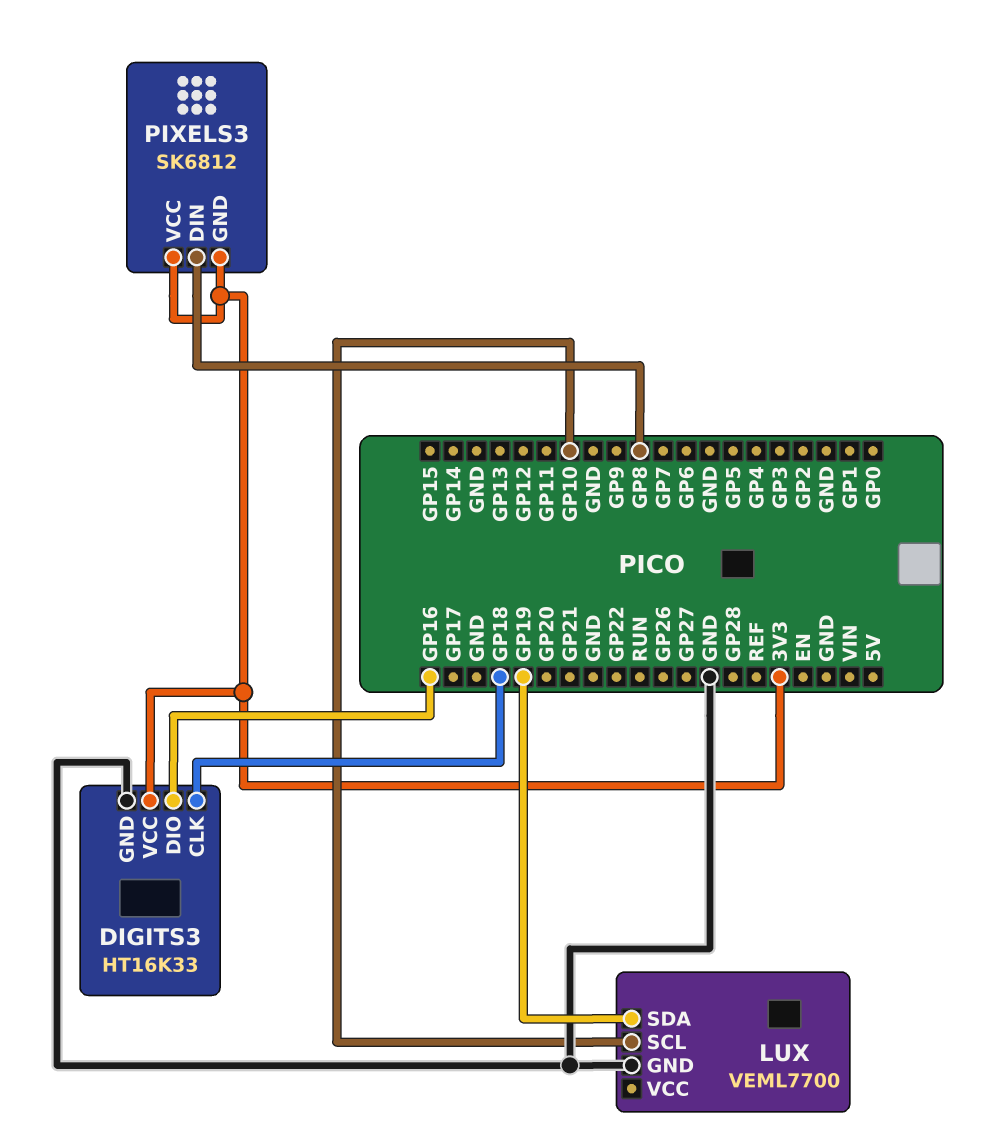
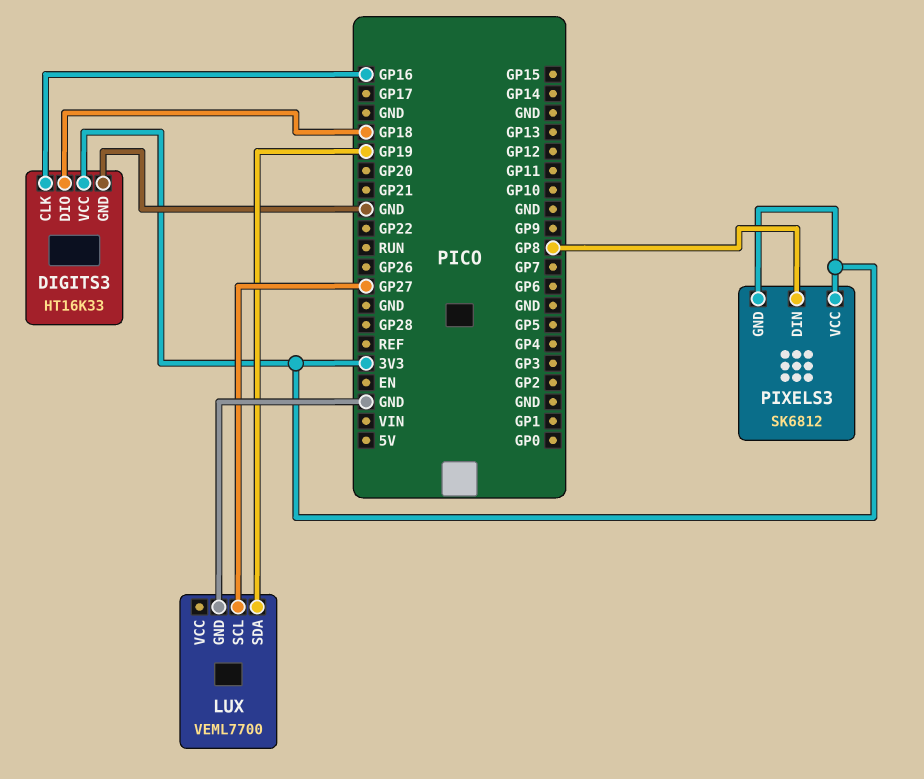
DIGITS3 pin CLK: GP18 -> GP16
DIGITS3 pin DIO: GP16 -> GP18
LUX pin SCL: GP10 -> GP27

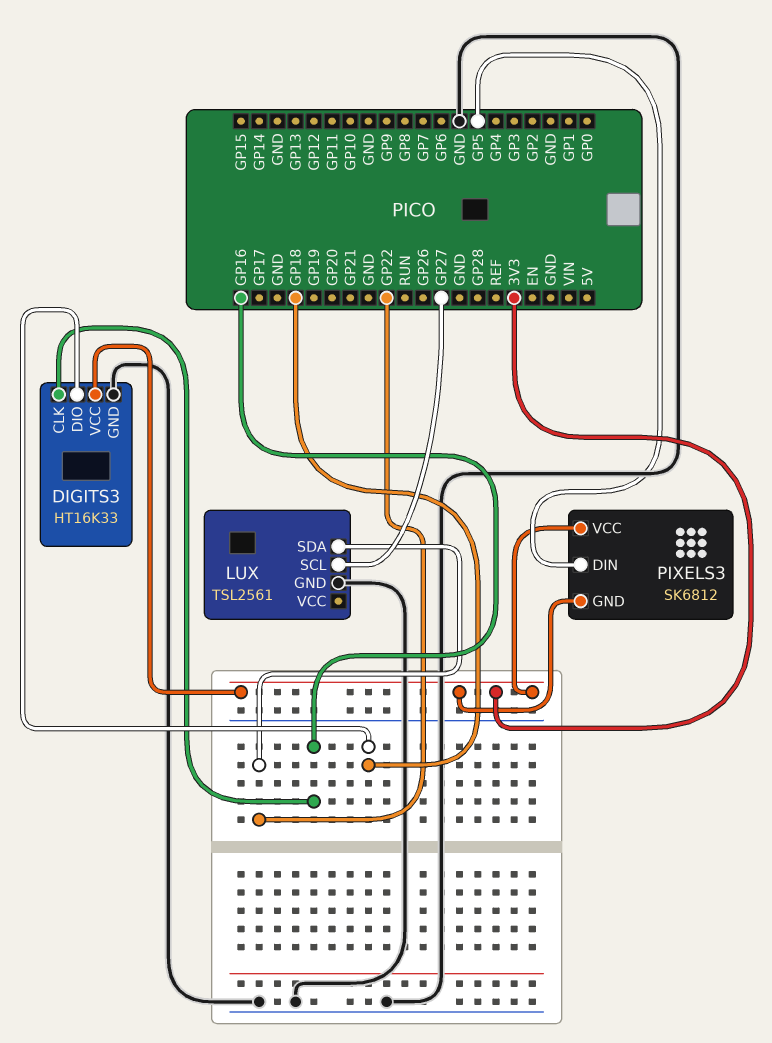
LUX: VEML7700 -> TSL2561
LUX pin SDA: GP19 -> GP22
PIXELS3 pin DIN: GP8 -> GP5

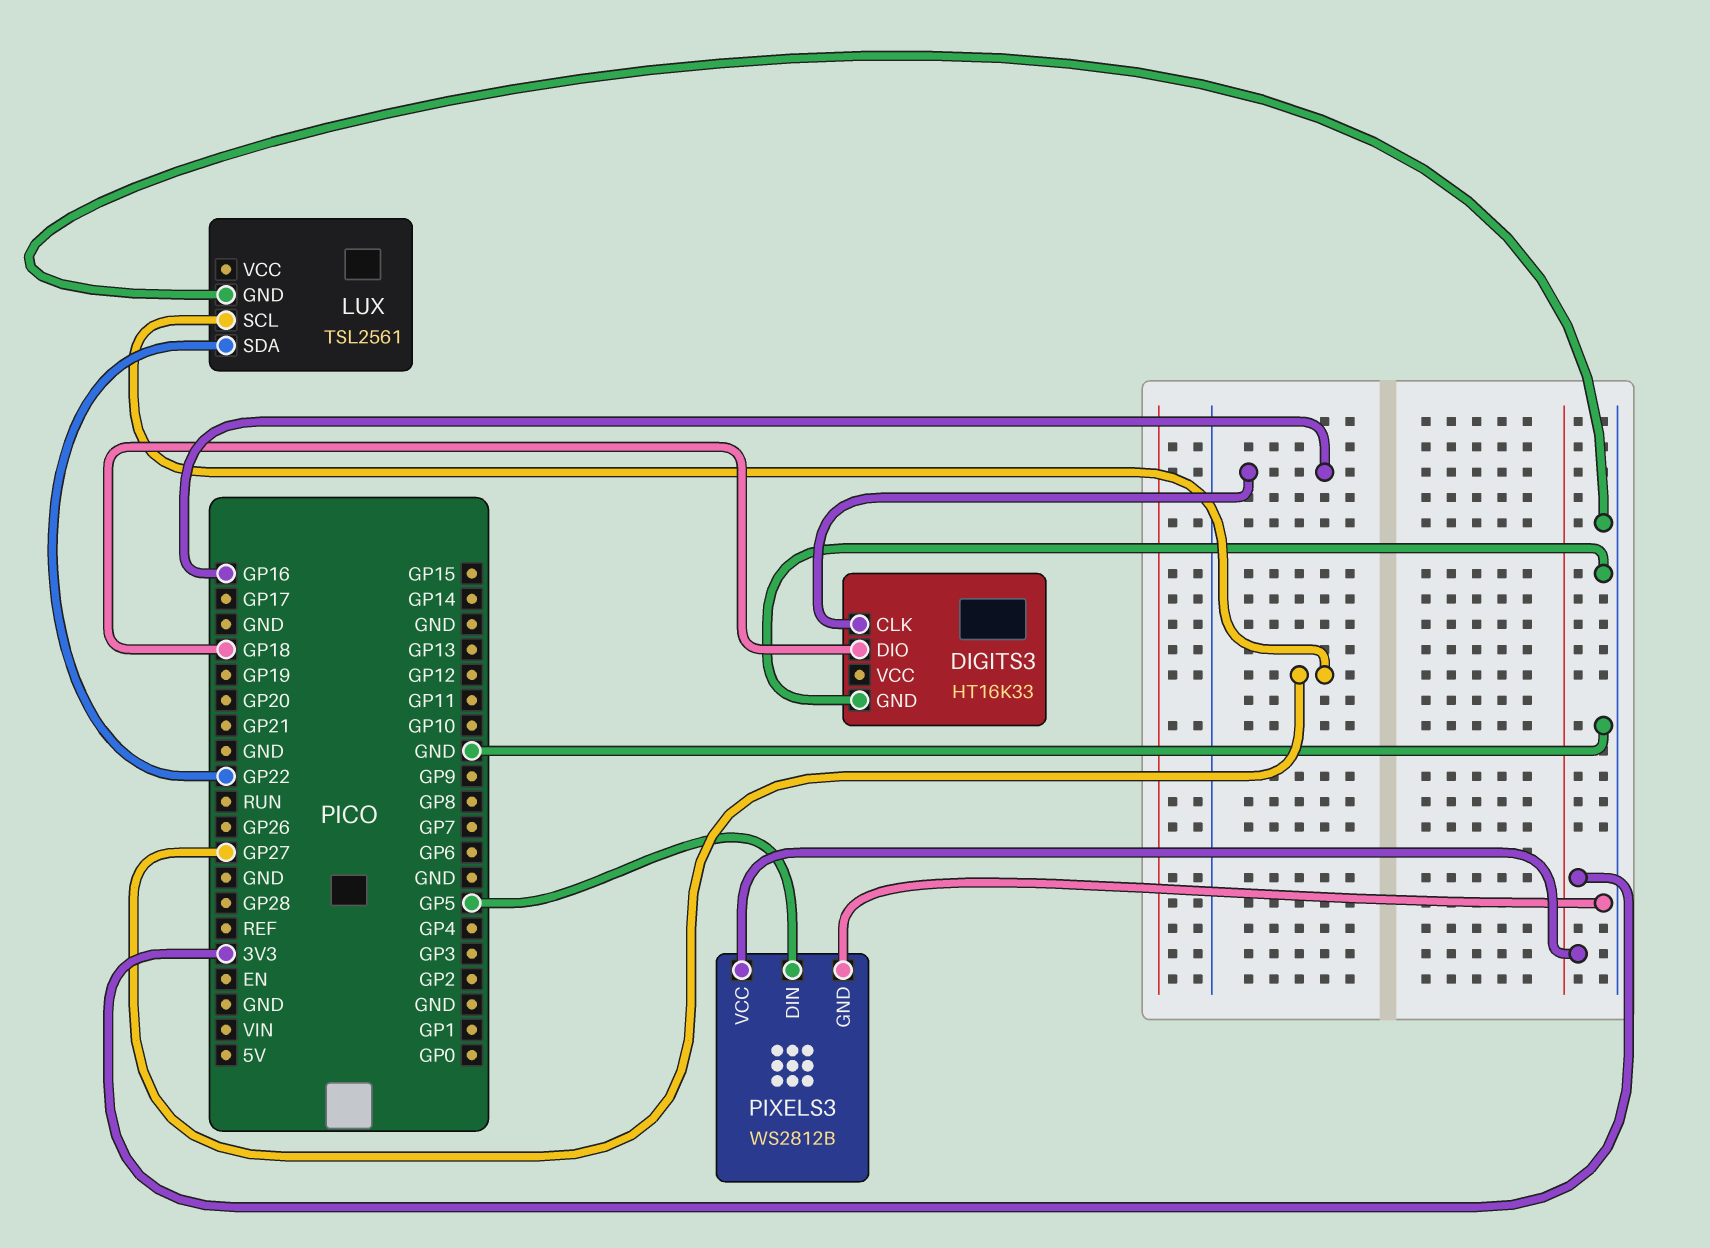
DIGITS3 pin VCC: 3V3 -> none
PIXELS3: SK6812 -> WS2812B
PIXELS3 pin GND: 3V3 -> GND

